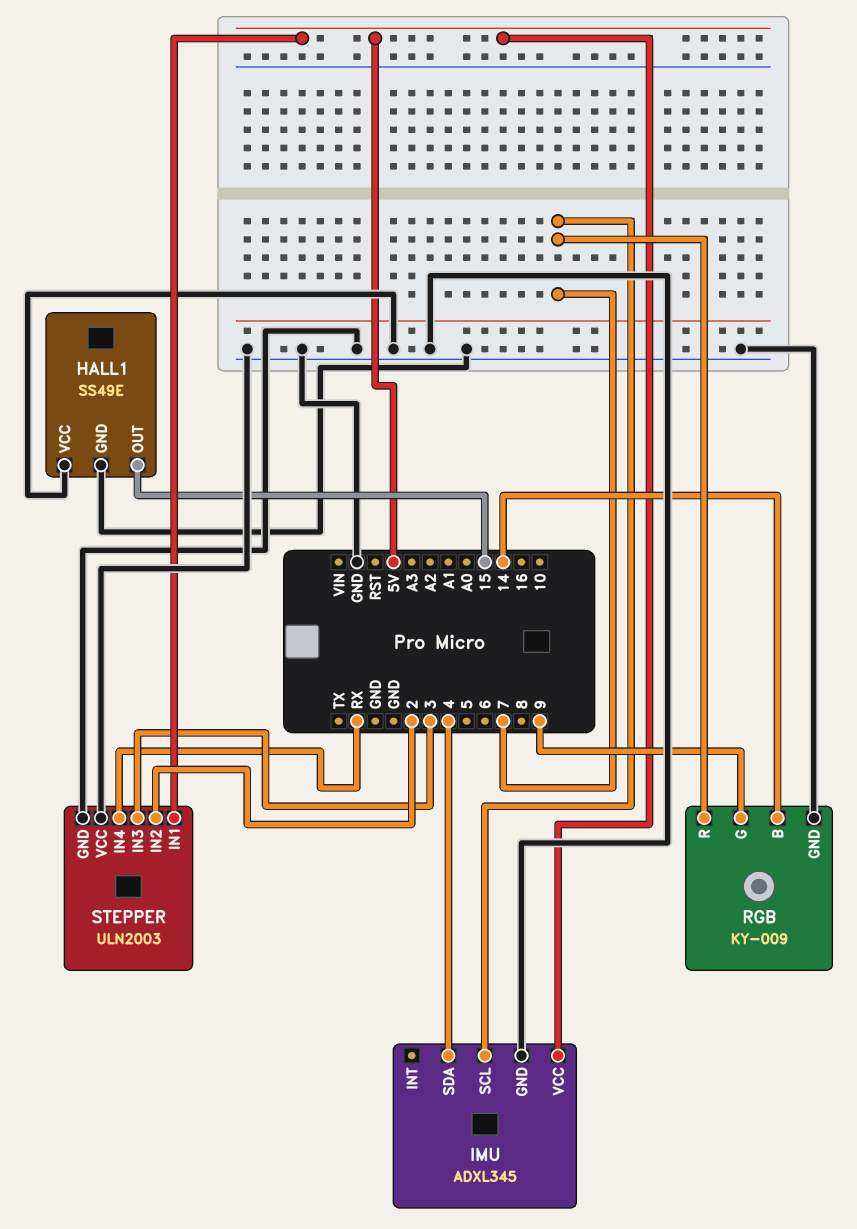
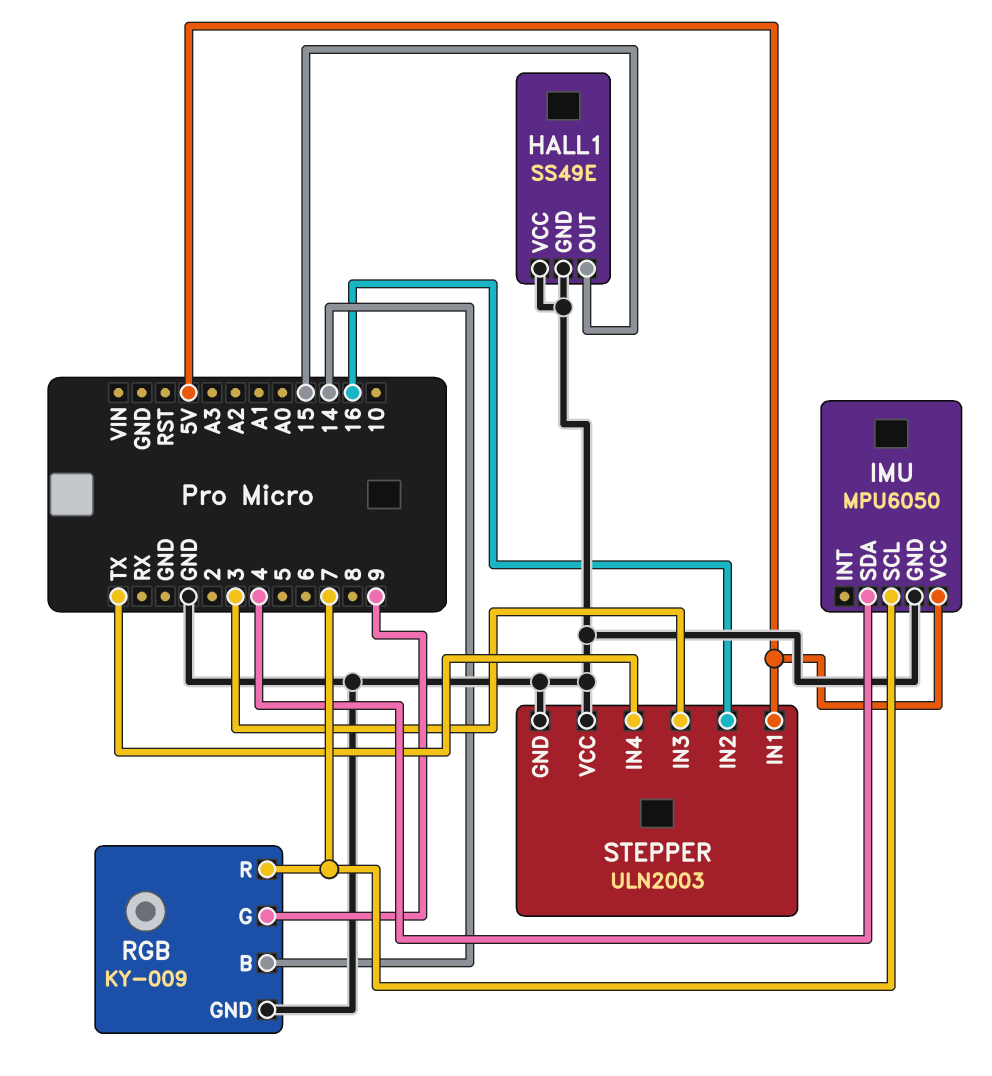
IMU: ADXL345 -> MPU6050
STEPPER pin IN2: 2 -> 16
STEPPER pin IN4: RX -> TX

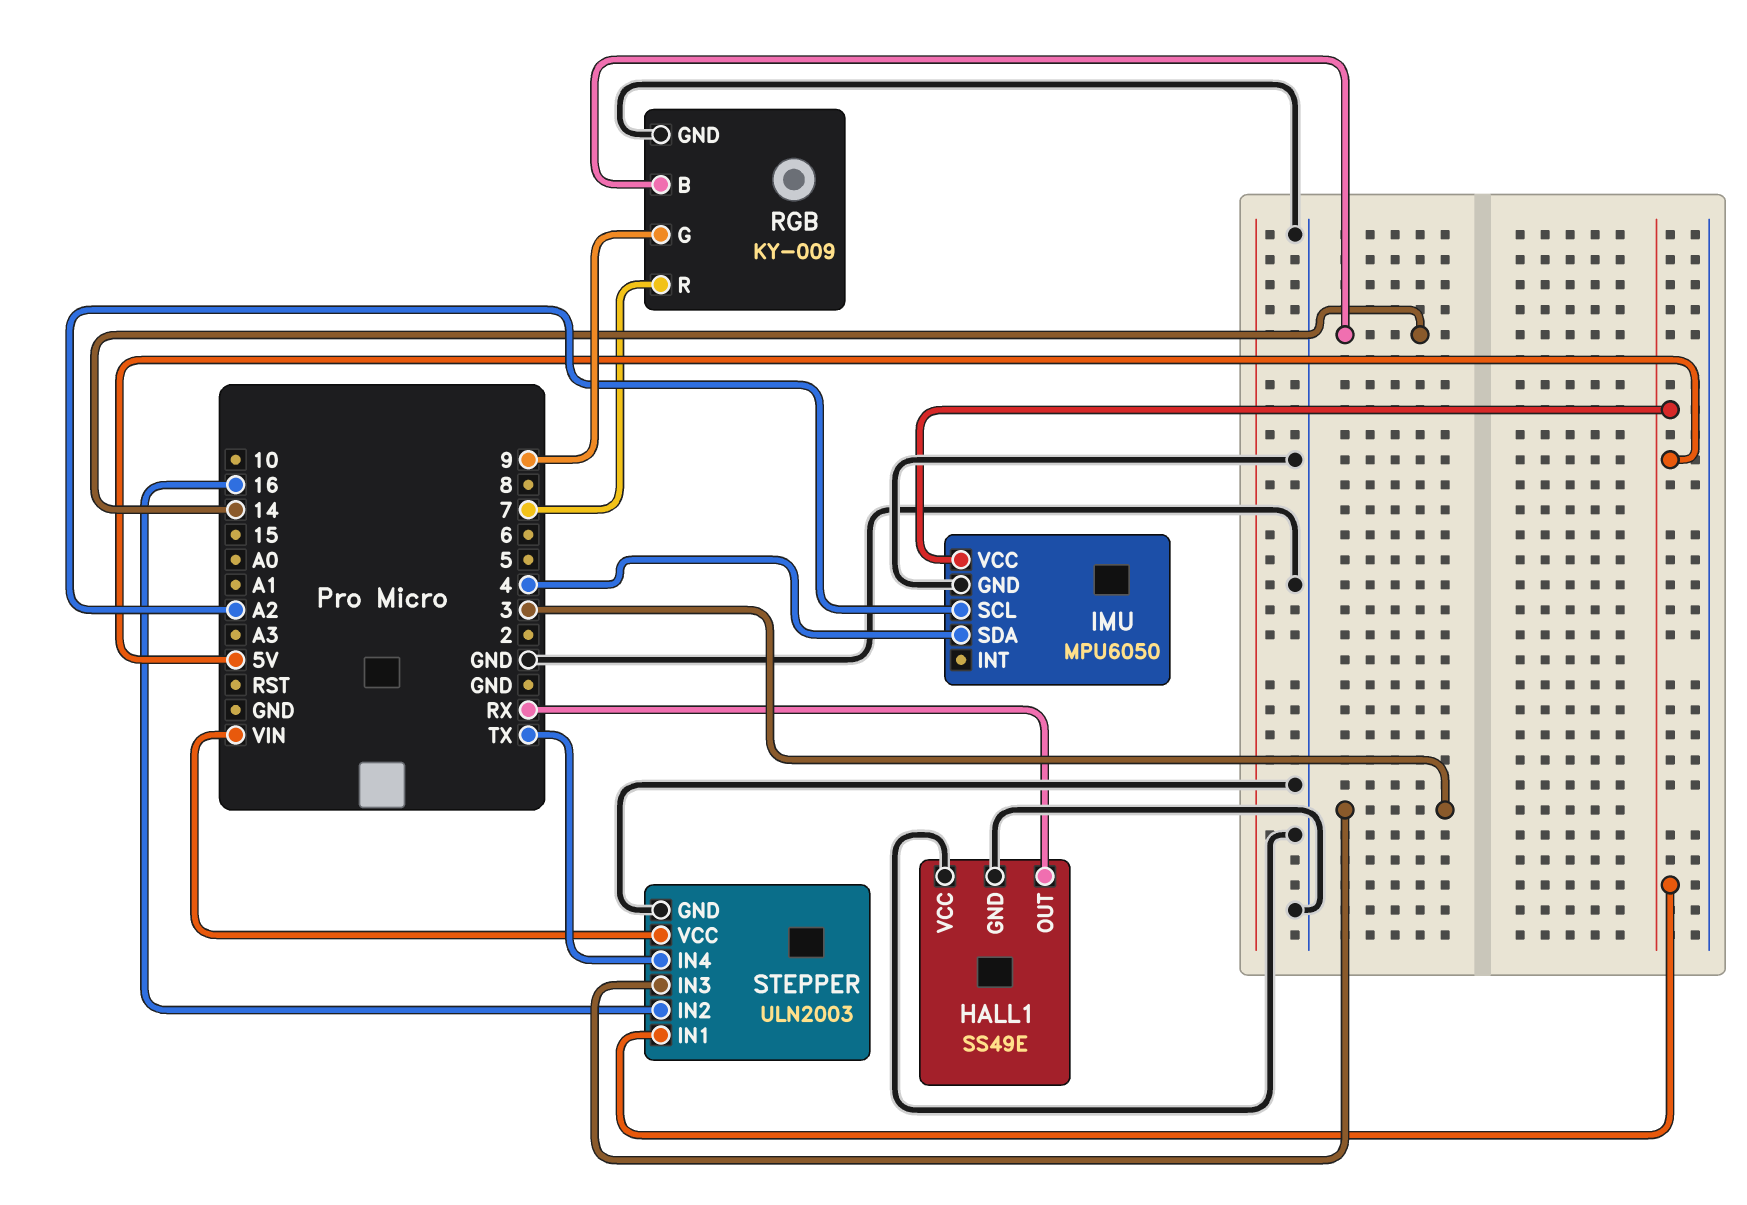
HALL1 pin OUT: 15 -> RX
IMU pin SCL: 7 -> A2
STEPPER pin VCC: GND -> VIN

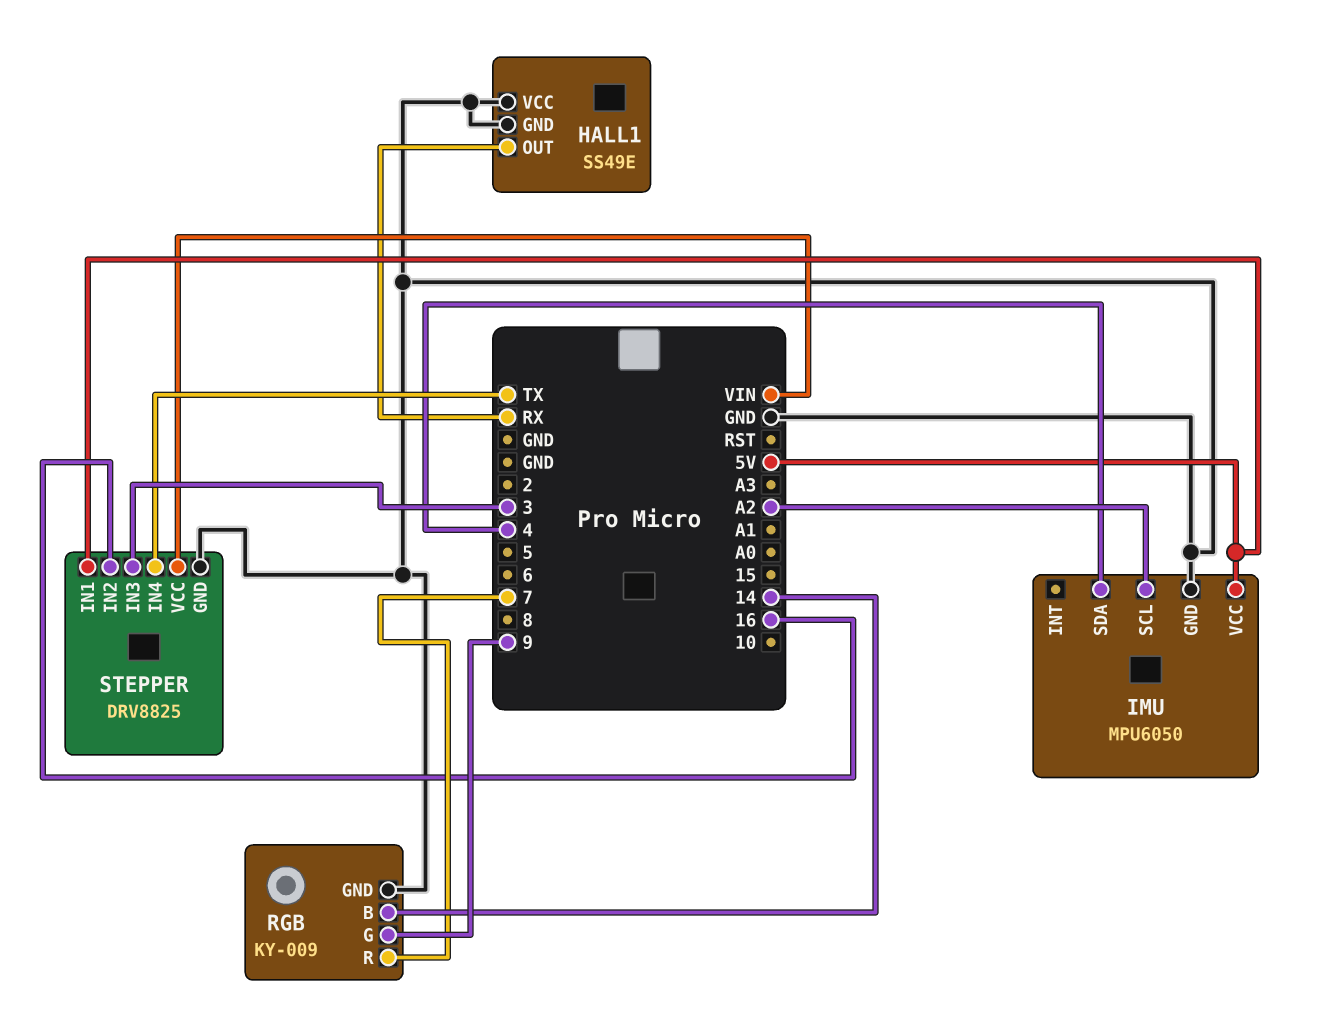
STEPPER: ULN2003 -> DRV8825

